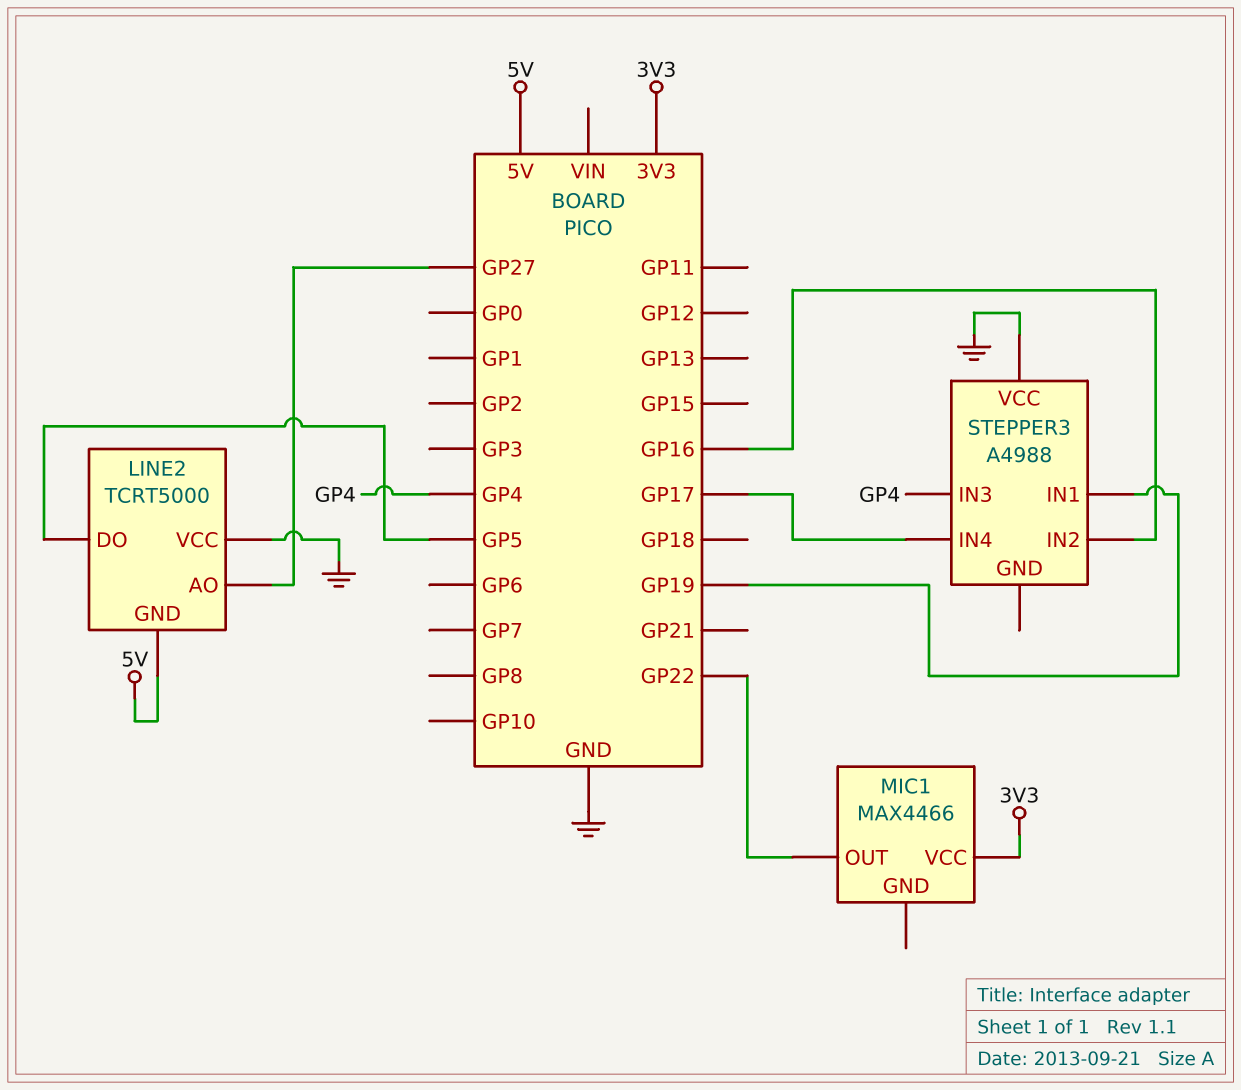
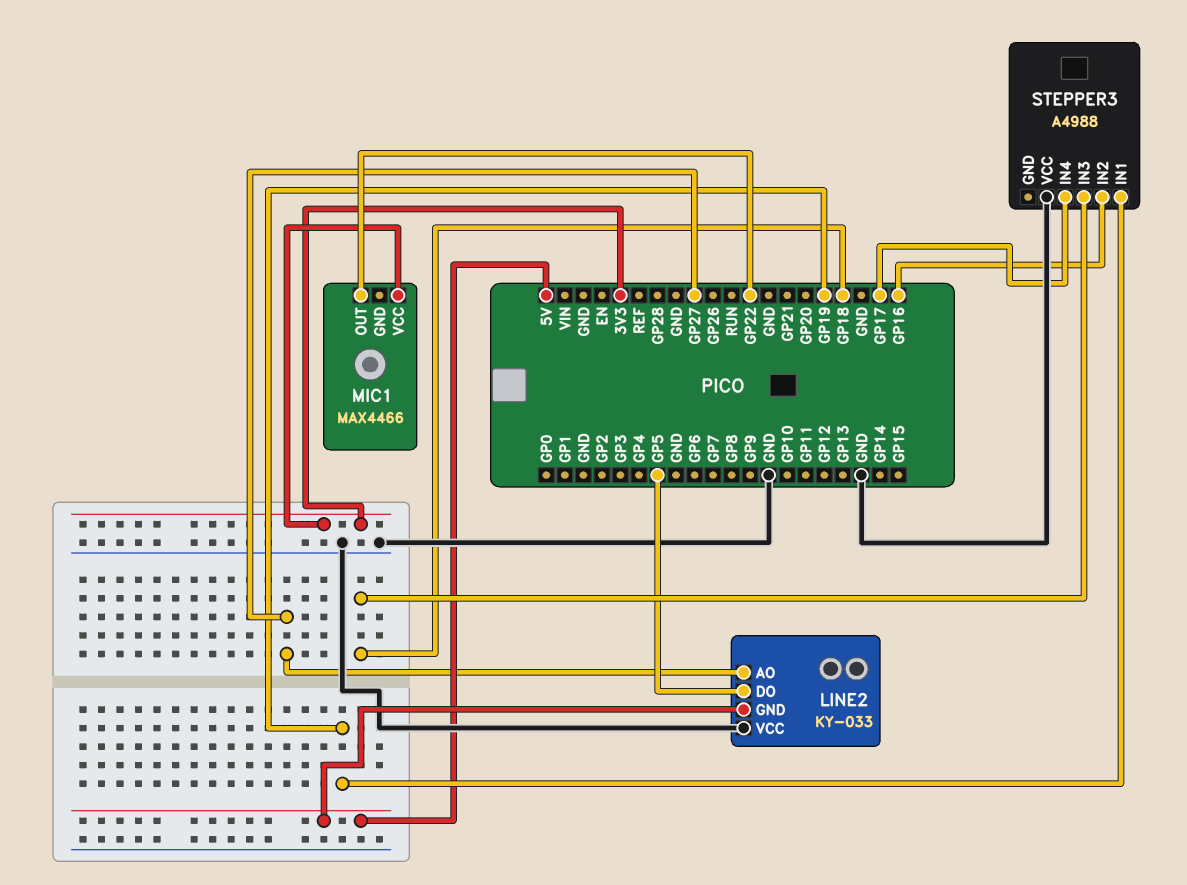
LINE2: TCRT5000 -> KY-033
STEPPER3 pin IN3: GP4 -> GP18

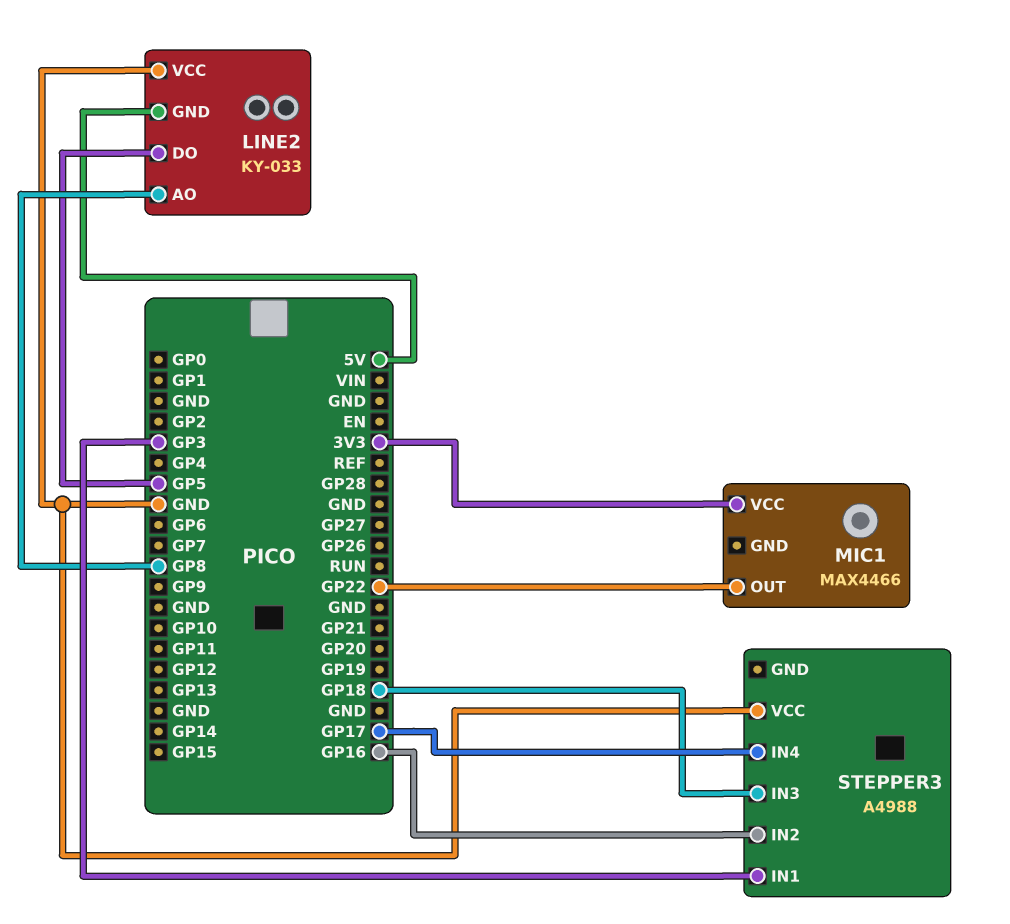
LINE2 pin AO: GP27 -> GP8
STEPPER3 pin IN1: GP19 -> GP3

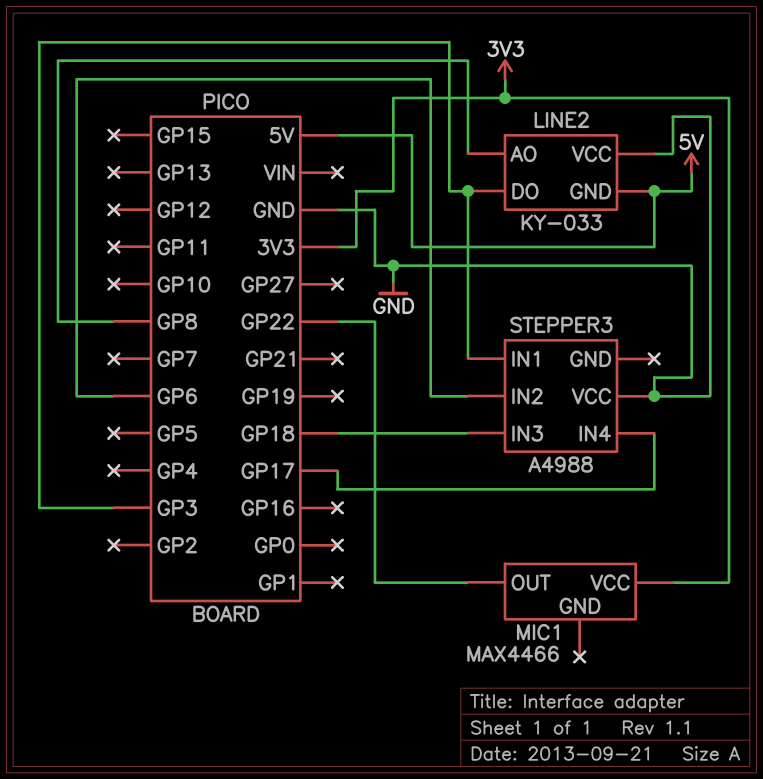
LINE2 pin DO: GP5 -> GP3
STEPPER3 pin IN2: GP16 -> GP6

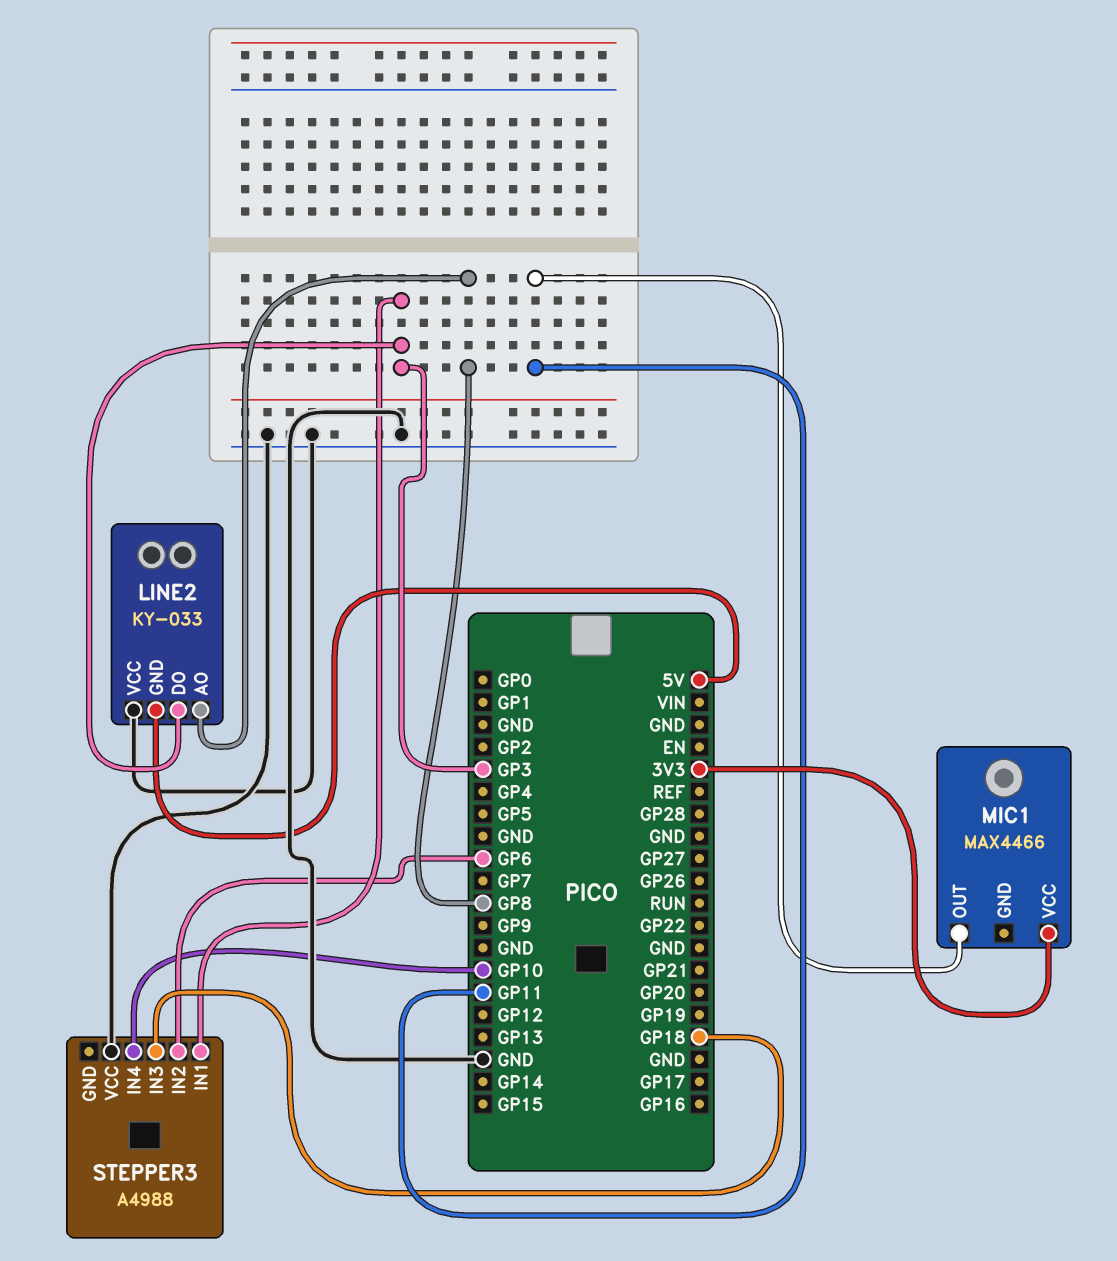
MIC1 pin OUT: GP22 -> GP11
STEPPER3 pin IN4: GP17 -> GP10

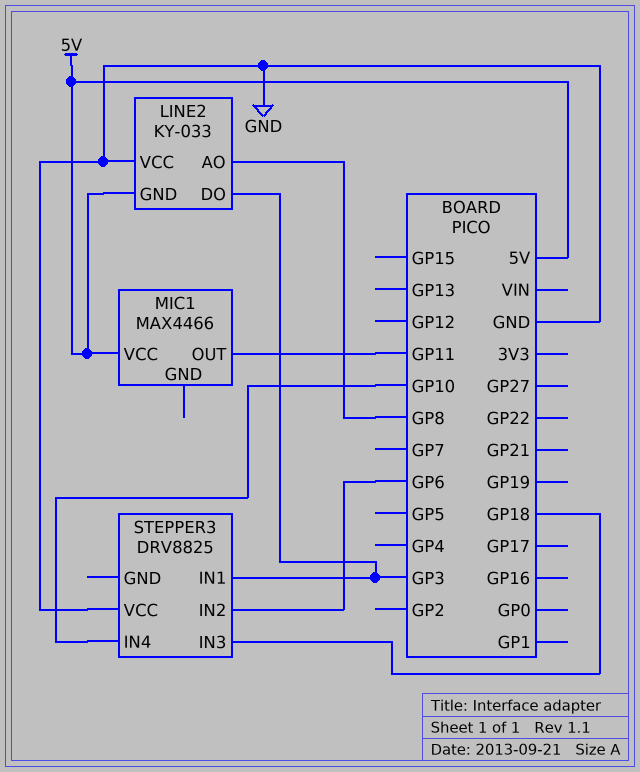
MIC1 pin VCC: 3V3 -> 5V
STEPPER3: A4988 -> DRV8825

